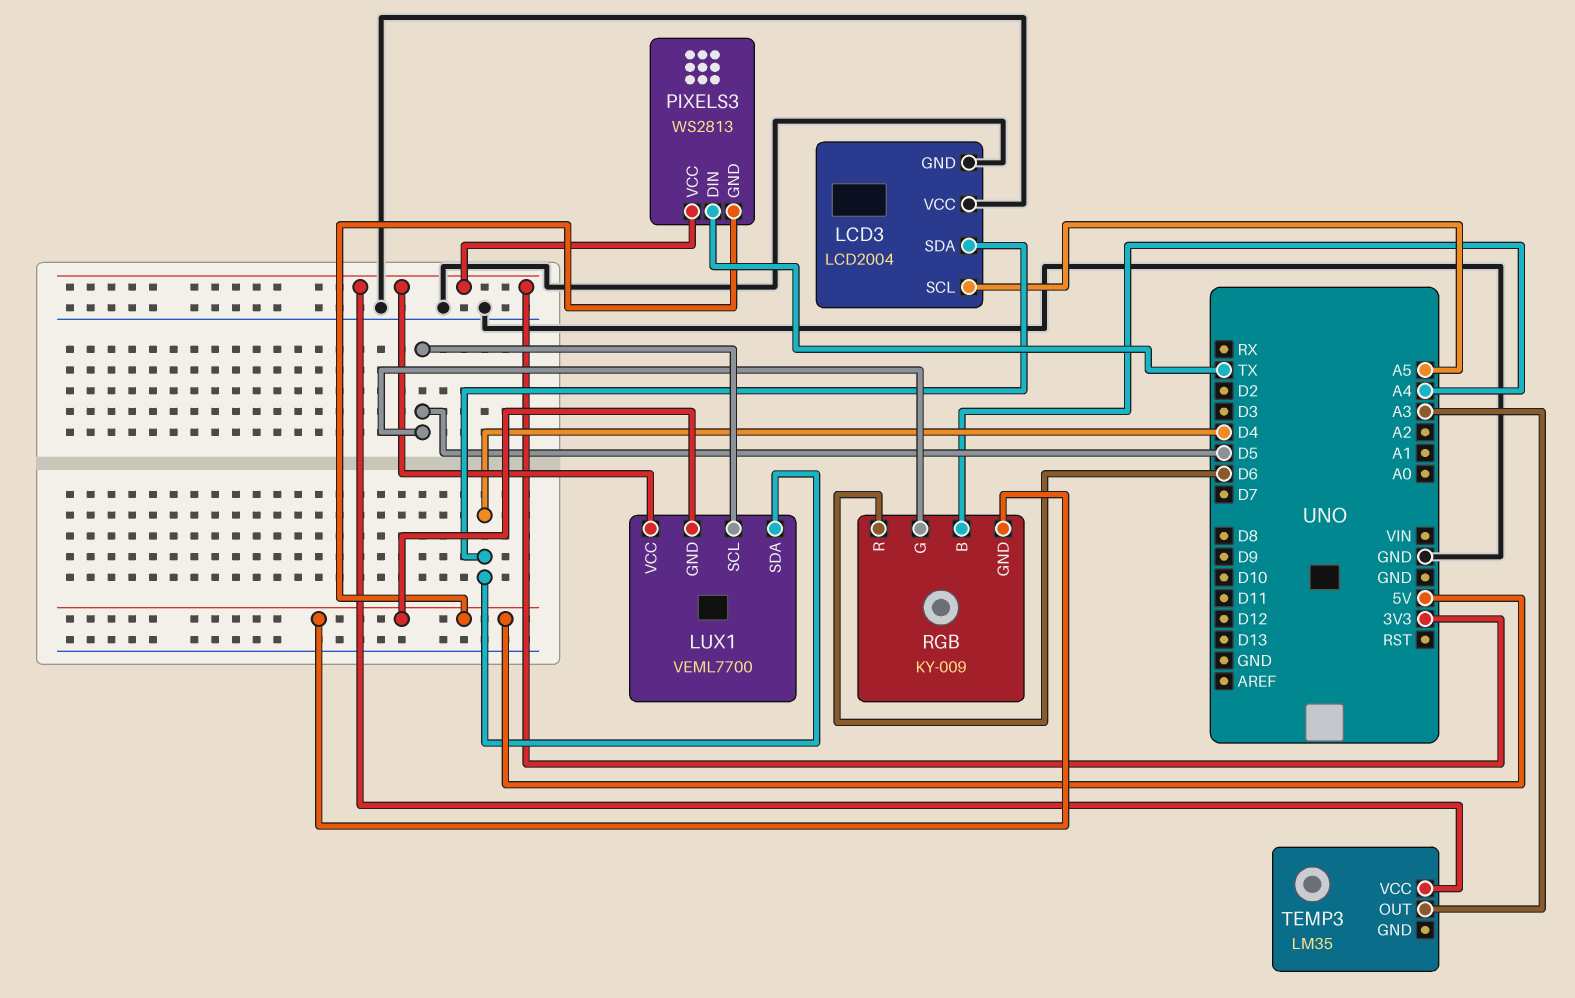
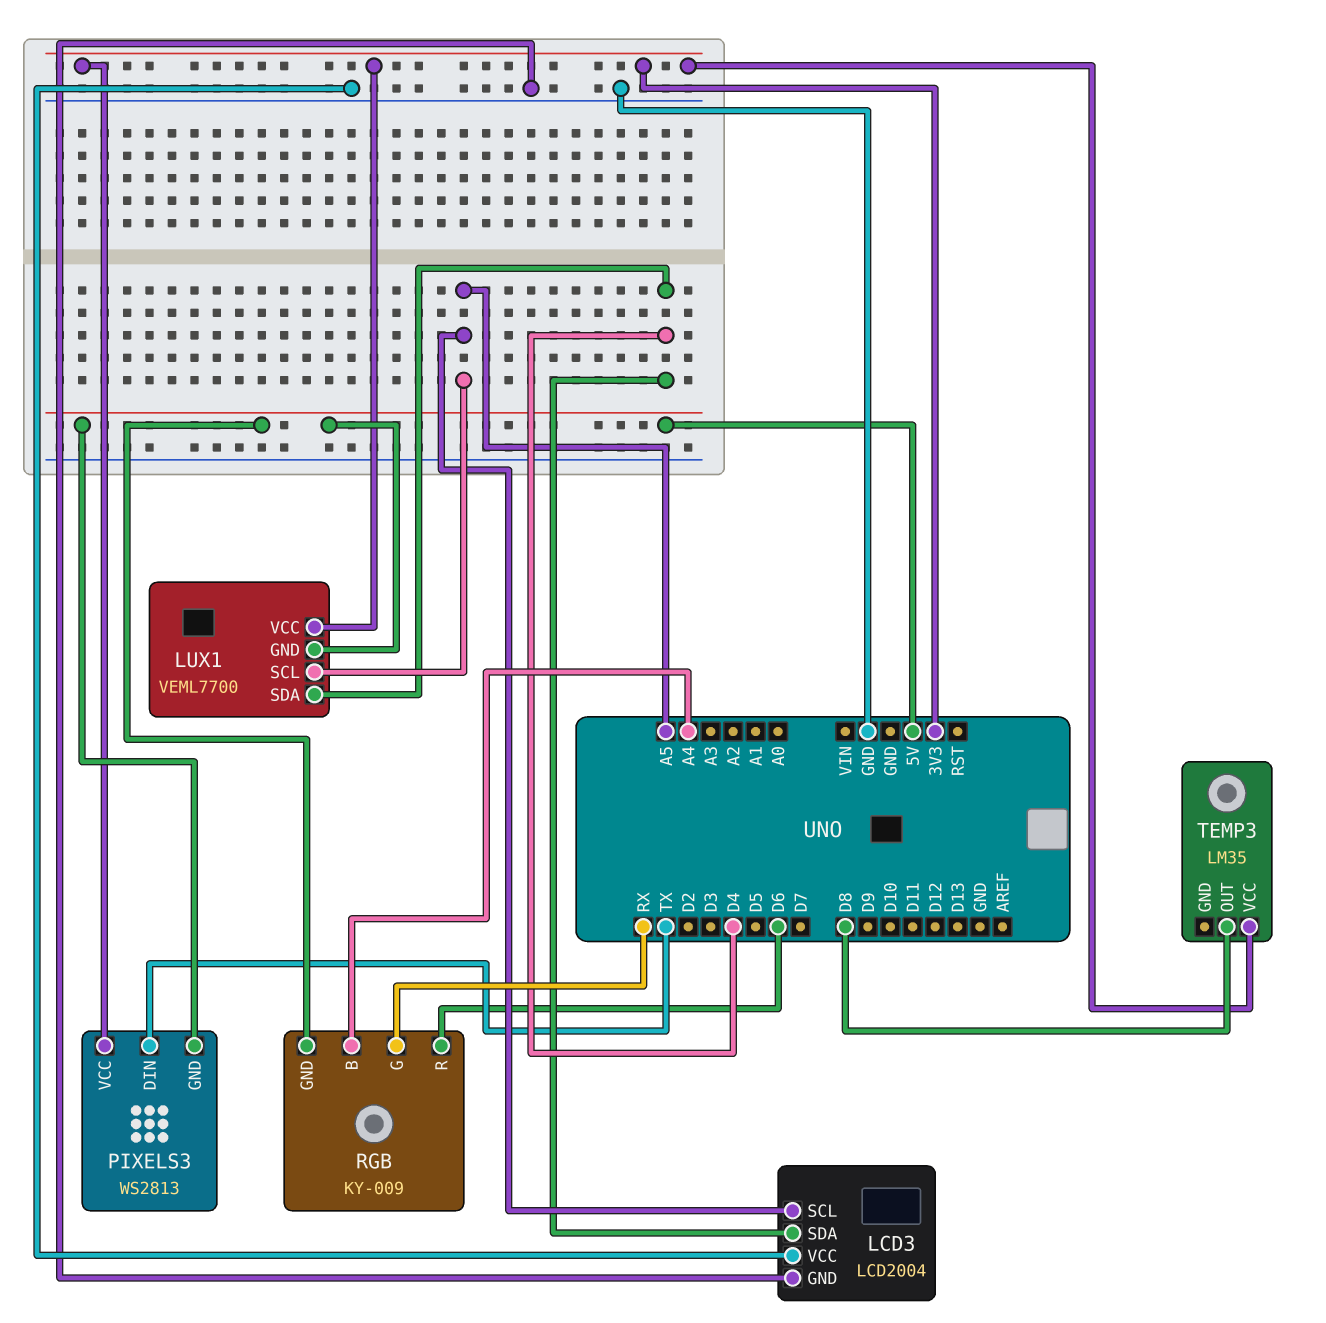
LUX1 pin SCL: D5 -> A5
RGB pin G: D5 -> RX
TEMP3 pin OUT: A3 -> D8

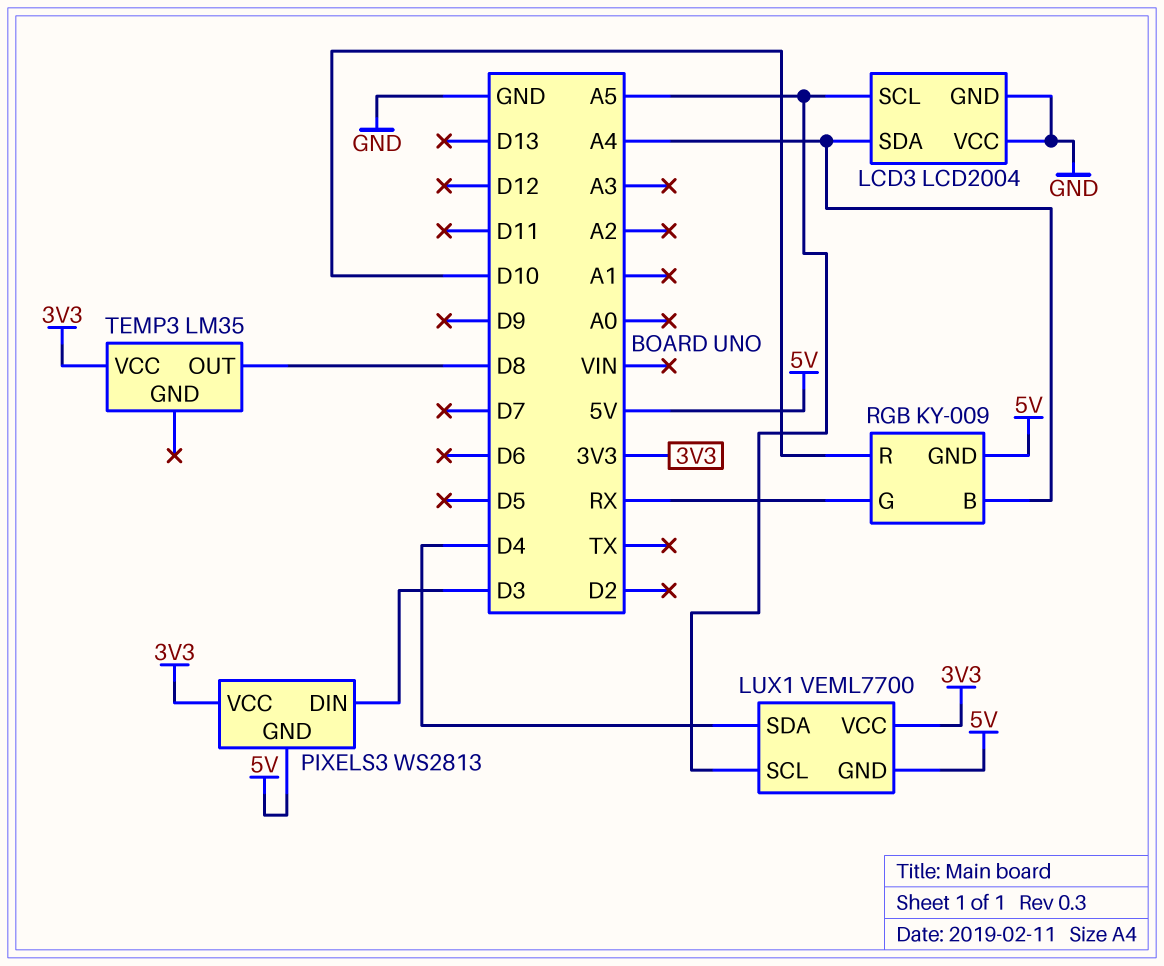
LCD3 pin SDA: D4 -> A4
PIXELS3 pin DIN: TX -> D3
RGB pin R: D6 -> D10

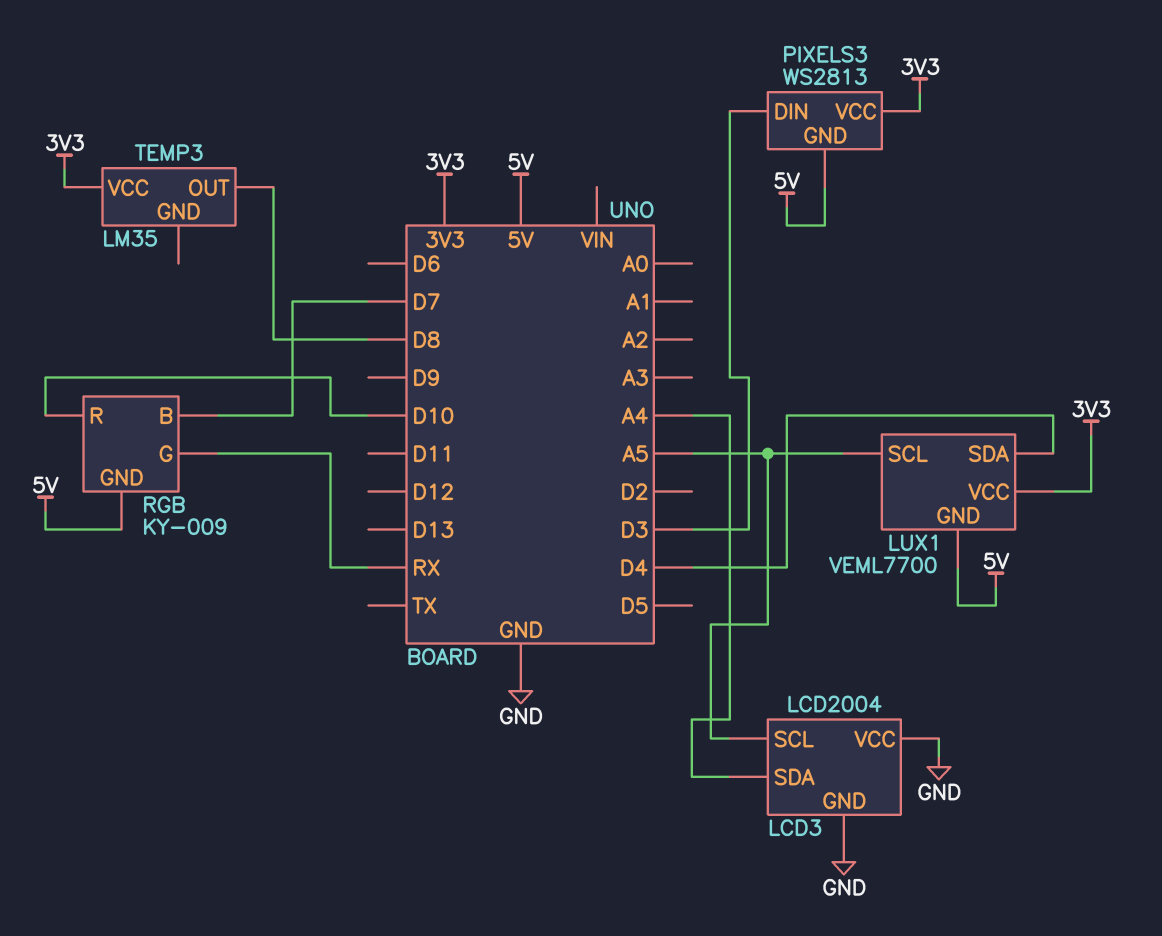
RGB pin B: A4 -> D7

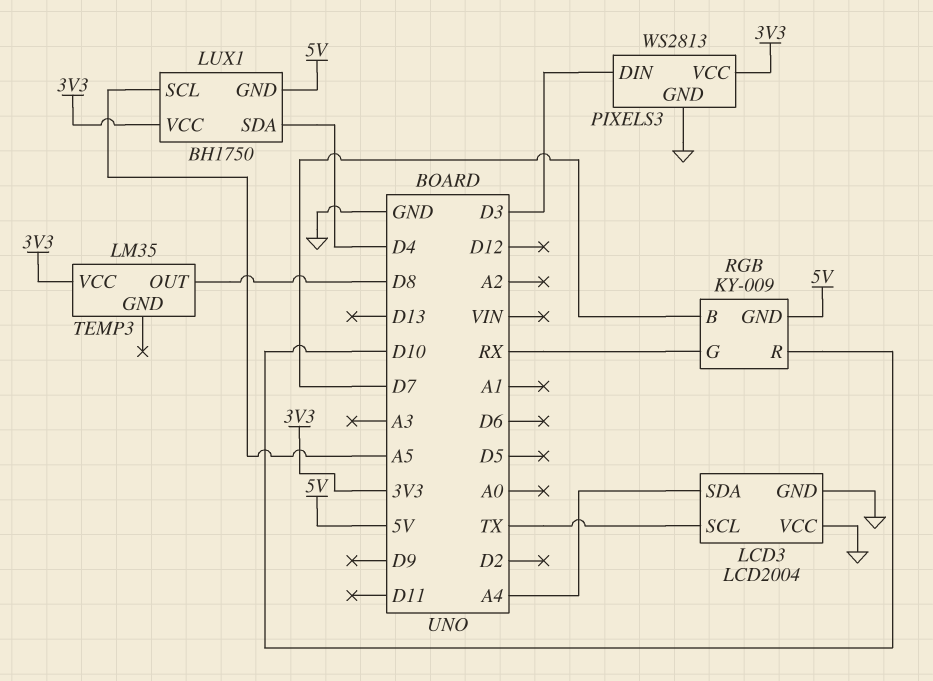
LCD3 pin SCL: A5 -> TX
LUX1: VEML7700 -> BH1750
PIXELS3 pin GND: 5V -> GND

